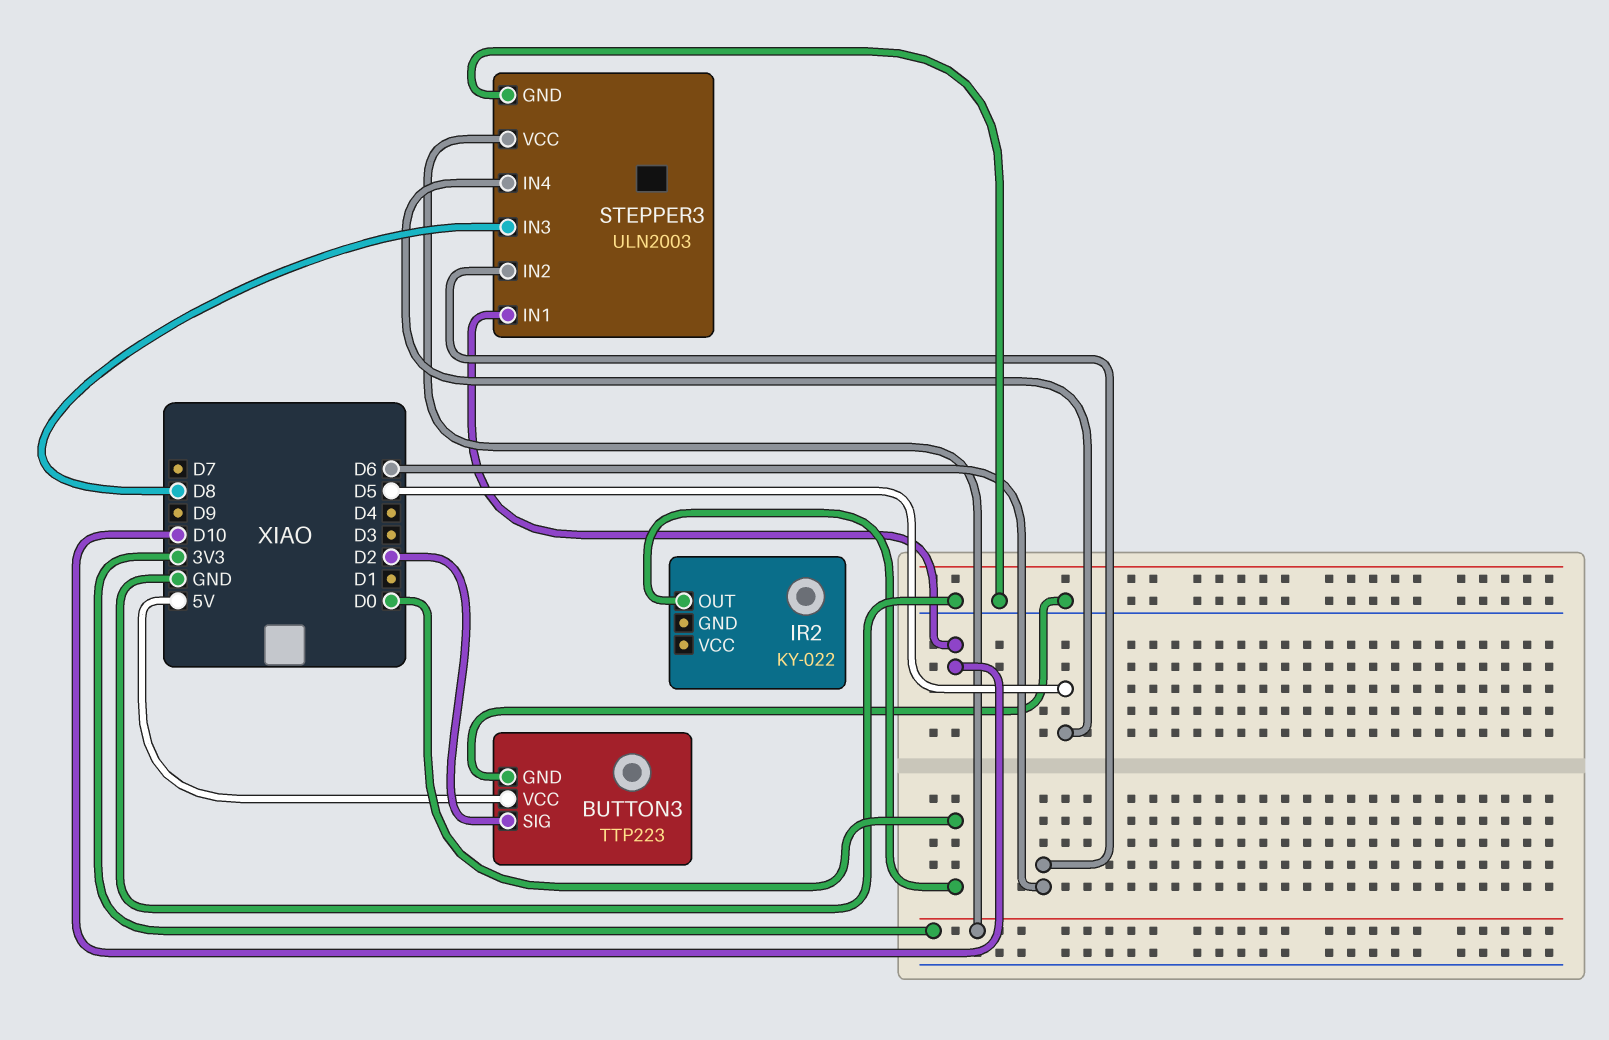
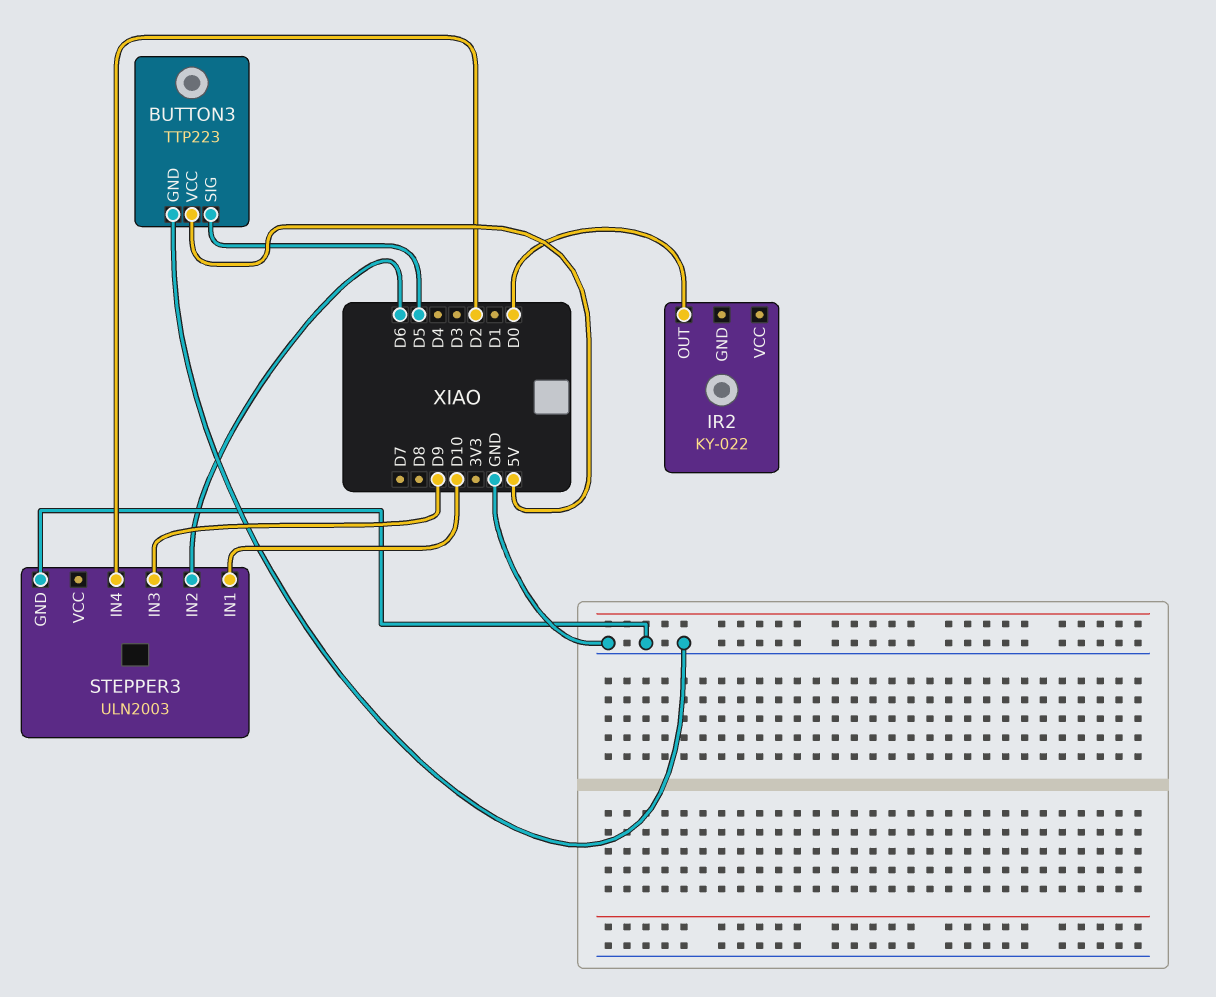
BUTTON3 pin SIG: D2 -> D5
STEPPER3 pin IN3: D8 -> D9
STEPPER3 pin IN4: D5 -> D2
STEPPER3 pin VCC: 3V3 -> none

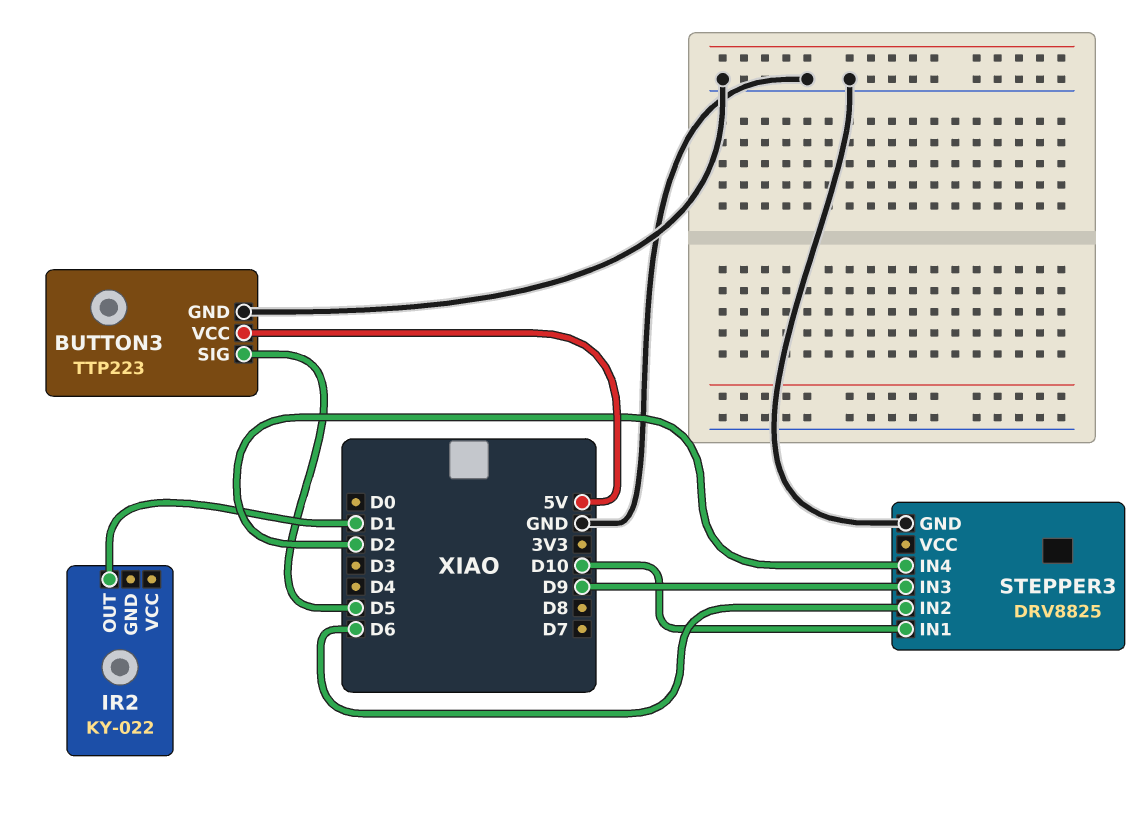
IR2 pin OUT: D0 -> D1
STEPPER3: ULN2003 -> DRV8825

